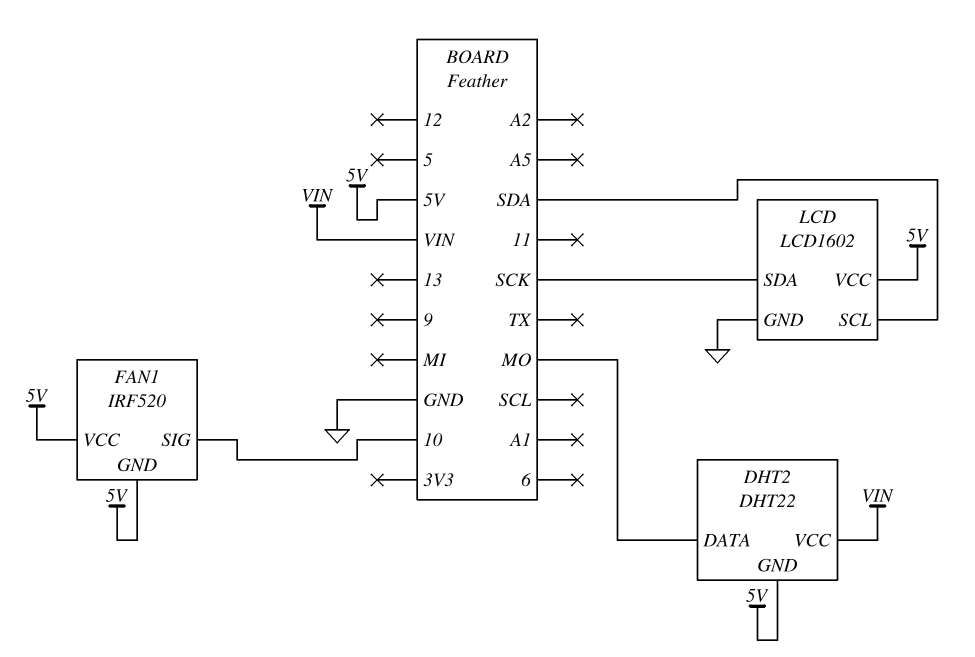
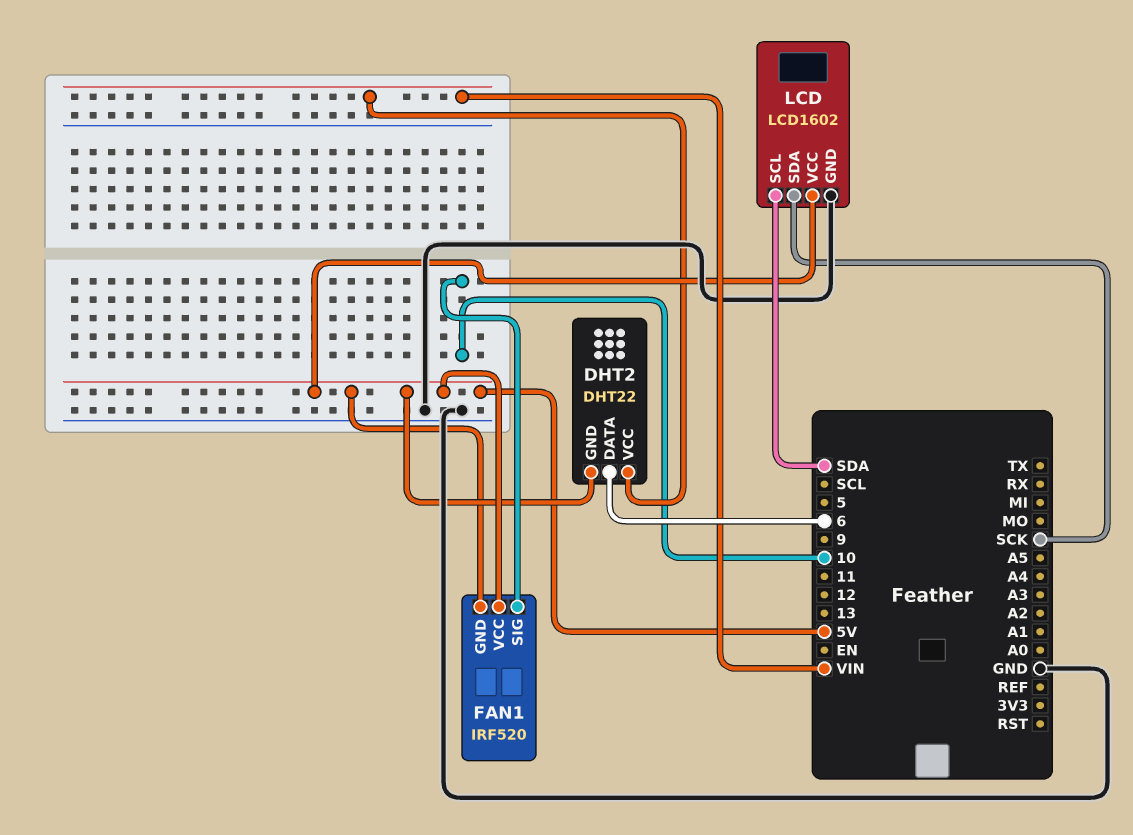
DHT2 pin DATA: MO -> 6

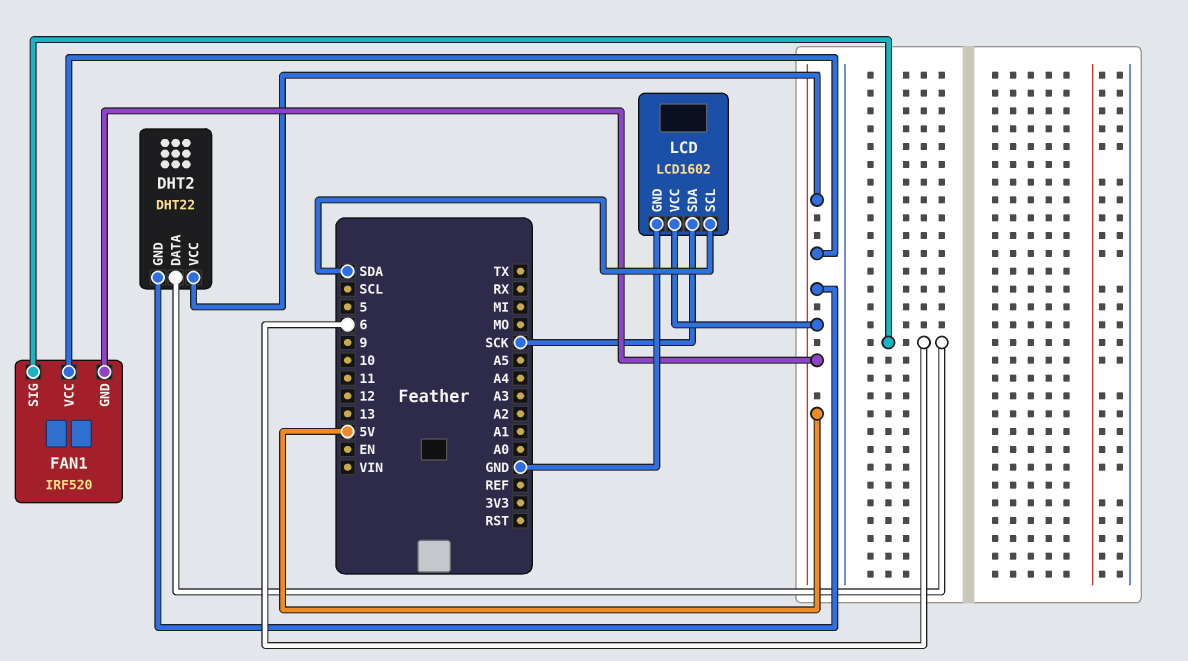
DHT2 pin VCC: VIN -> 5V
FAN1 pin SIG: 10 -> 6

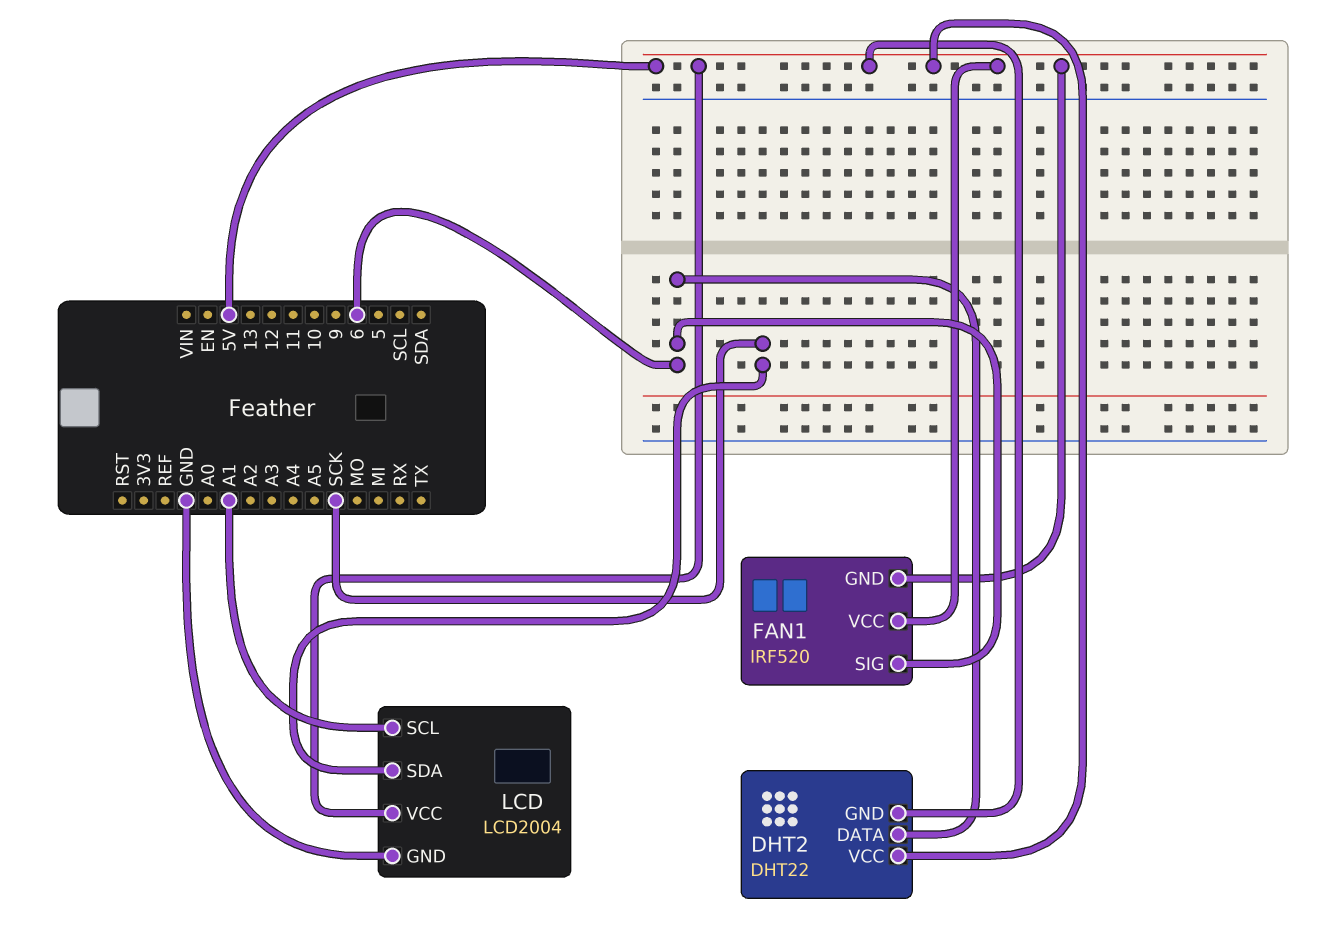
LCD: LCD1602 -> LCD2004
LCD pin SCL: SDA -> A1

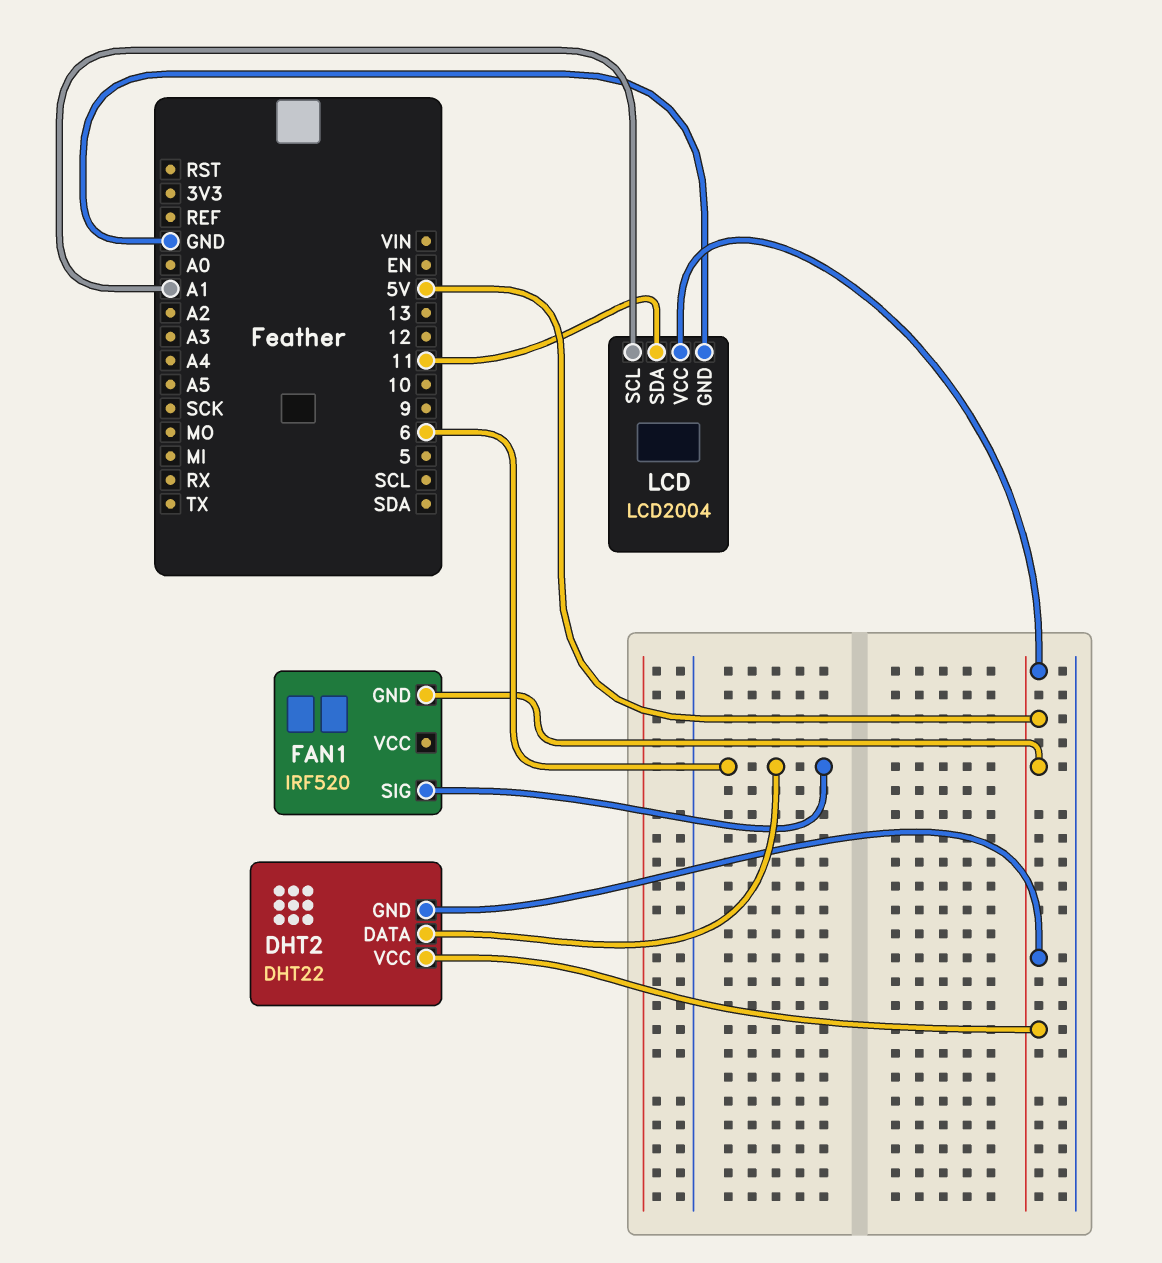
FAN1 pin VCC: 5V -> none
LCD pin SDA: SCK -> 11

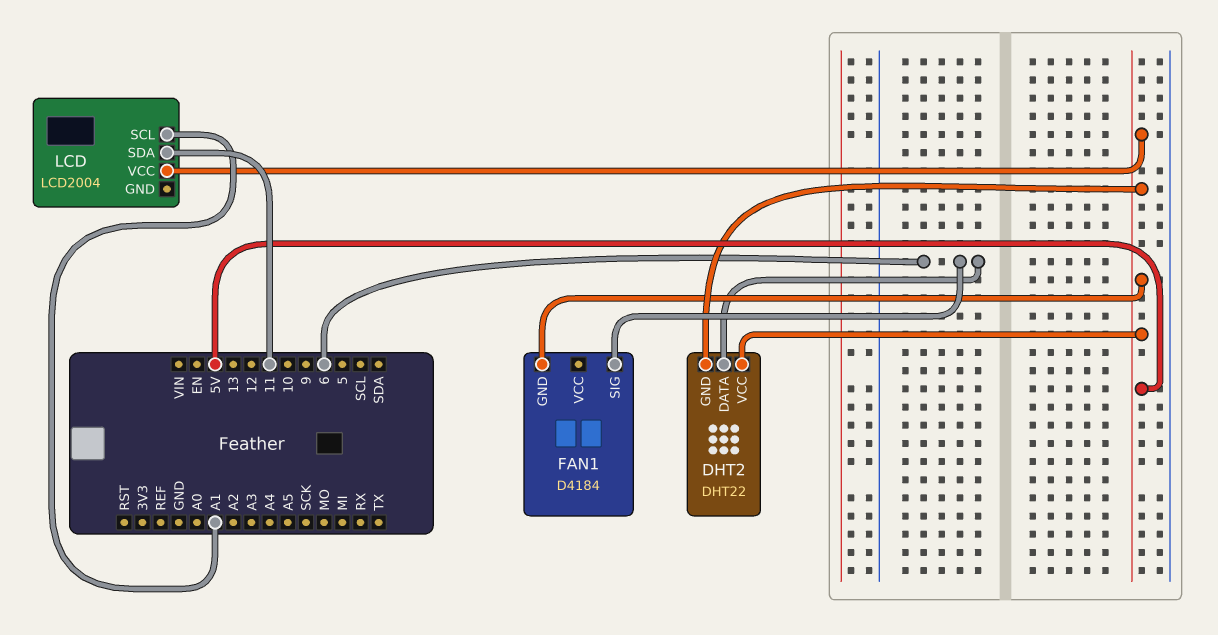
FAN1: IRF520 -> D4184
LCD pin GND: GND -> none

